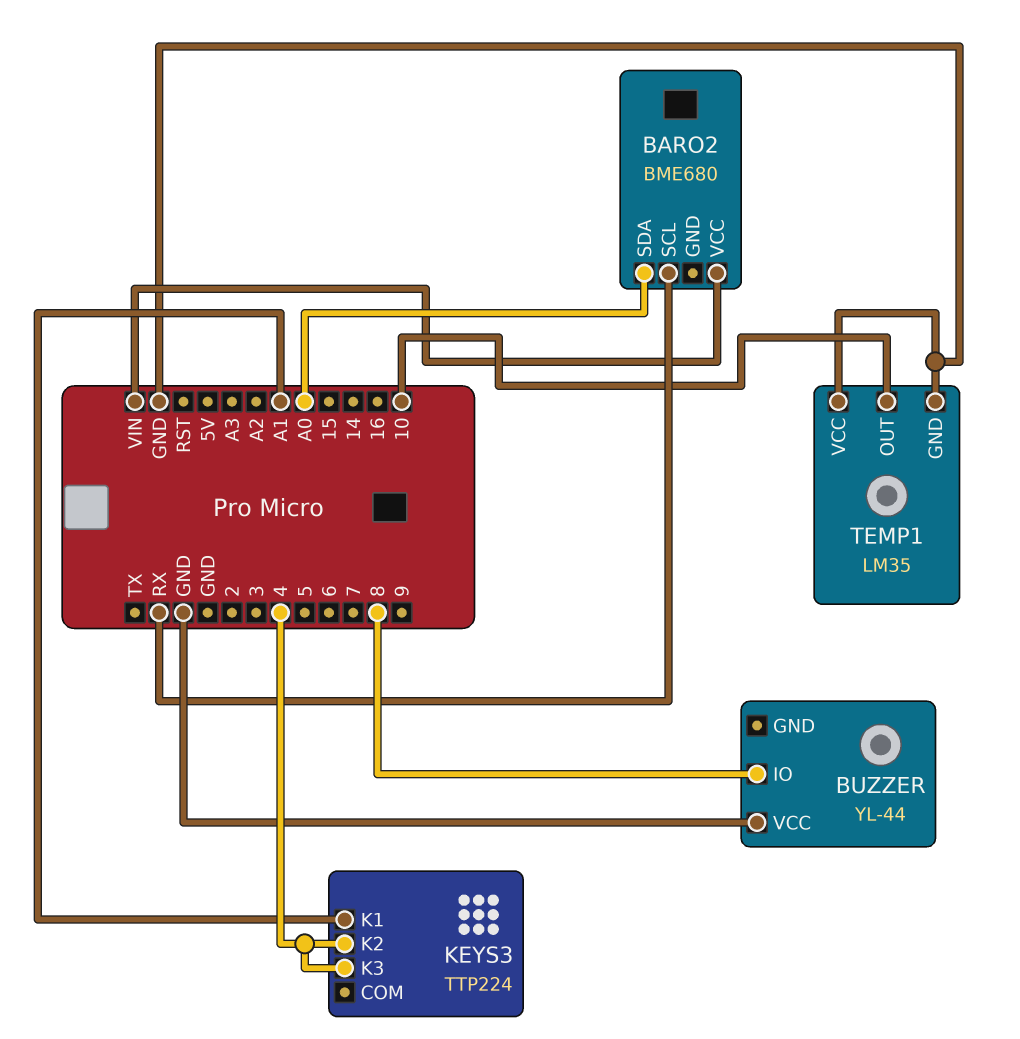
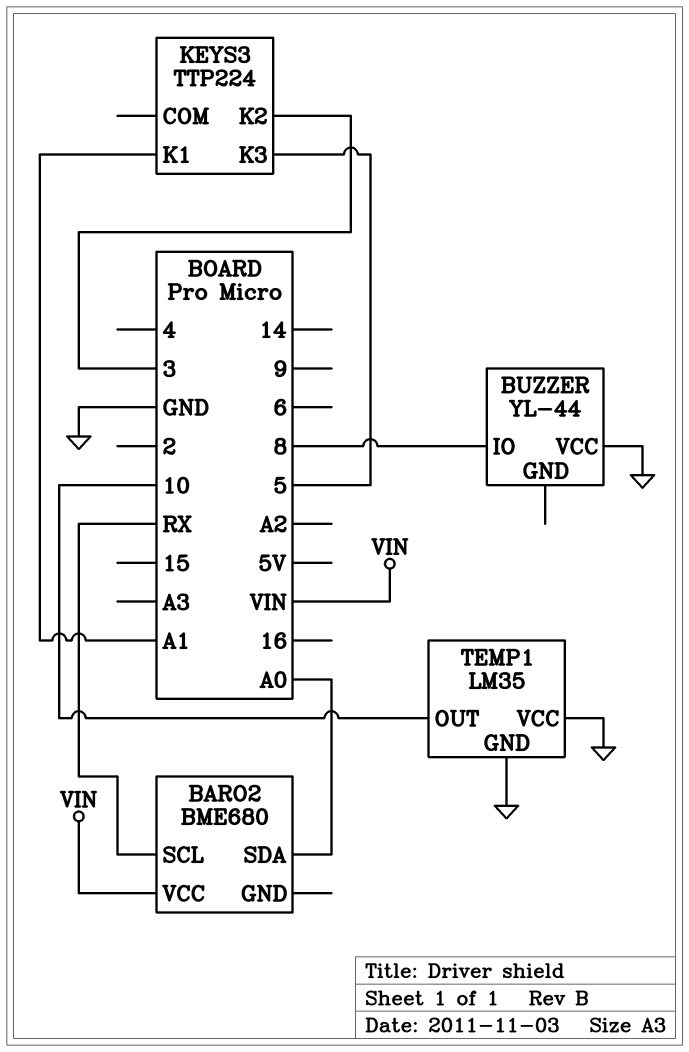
KEYS3 pin K2: 4 -> 3
KEYS3 pin K3: 4 -> 5

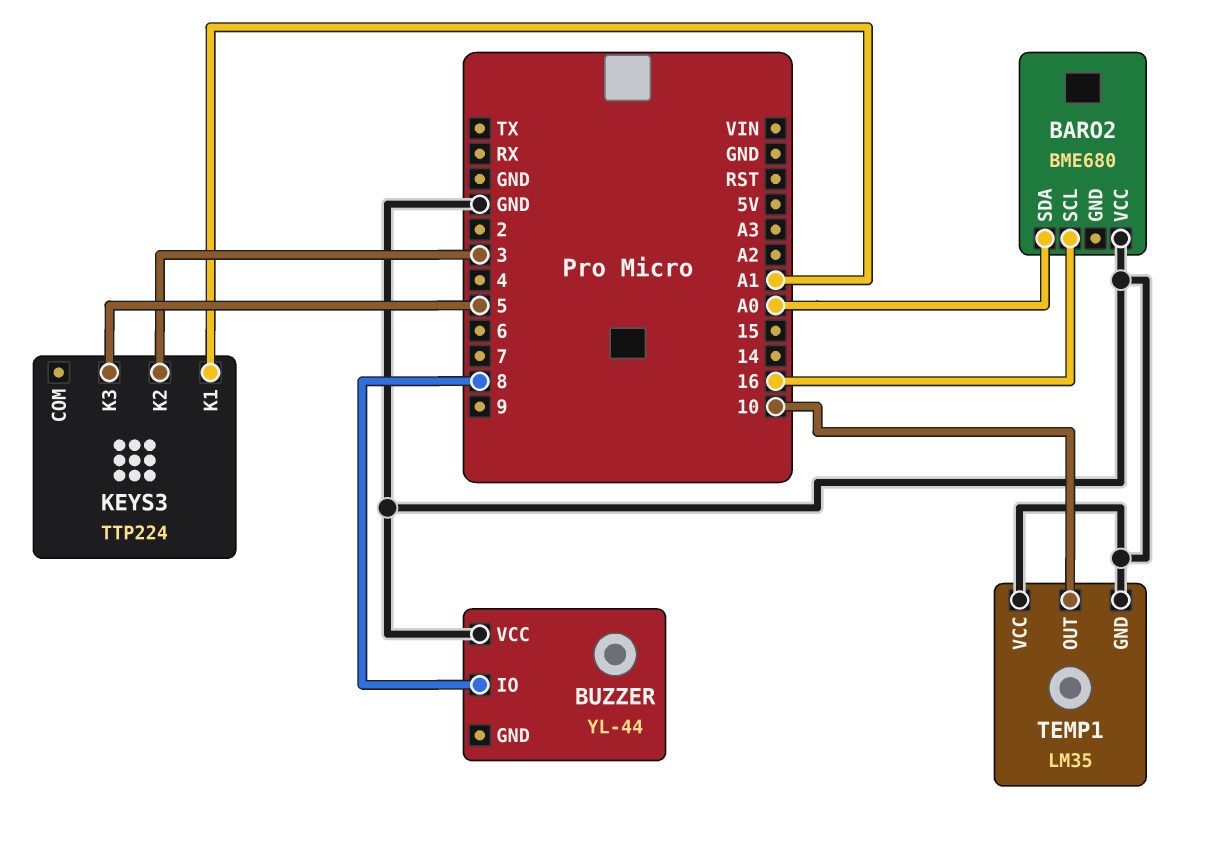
BARO2 pin SCL: RX -> 16
BARO2 pin VCC: VIN -> GND

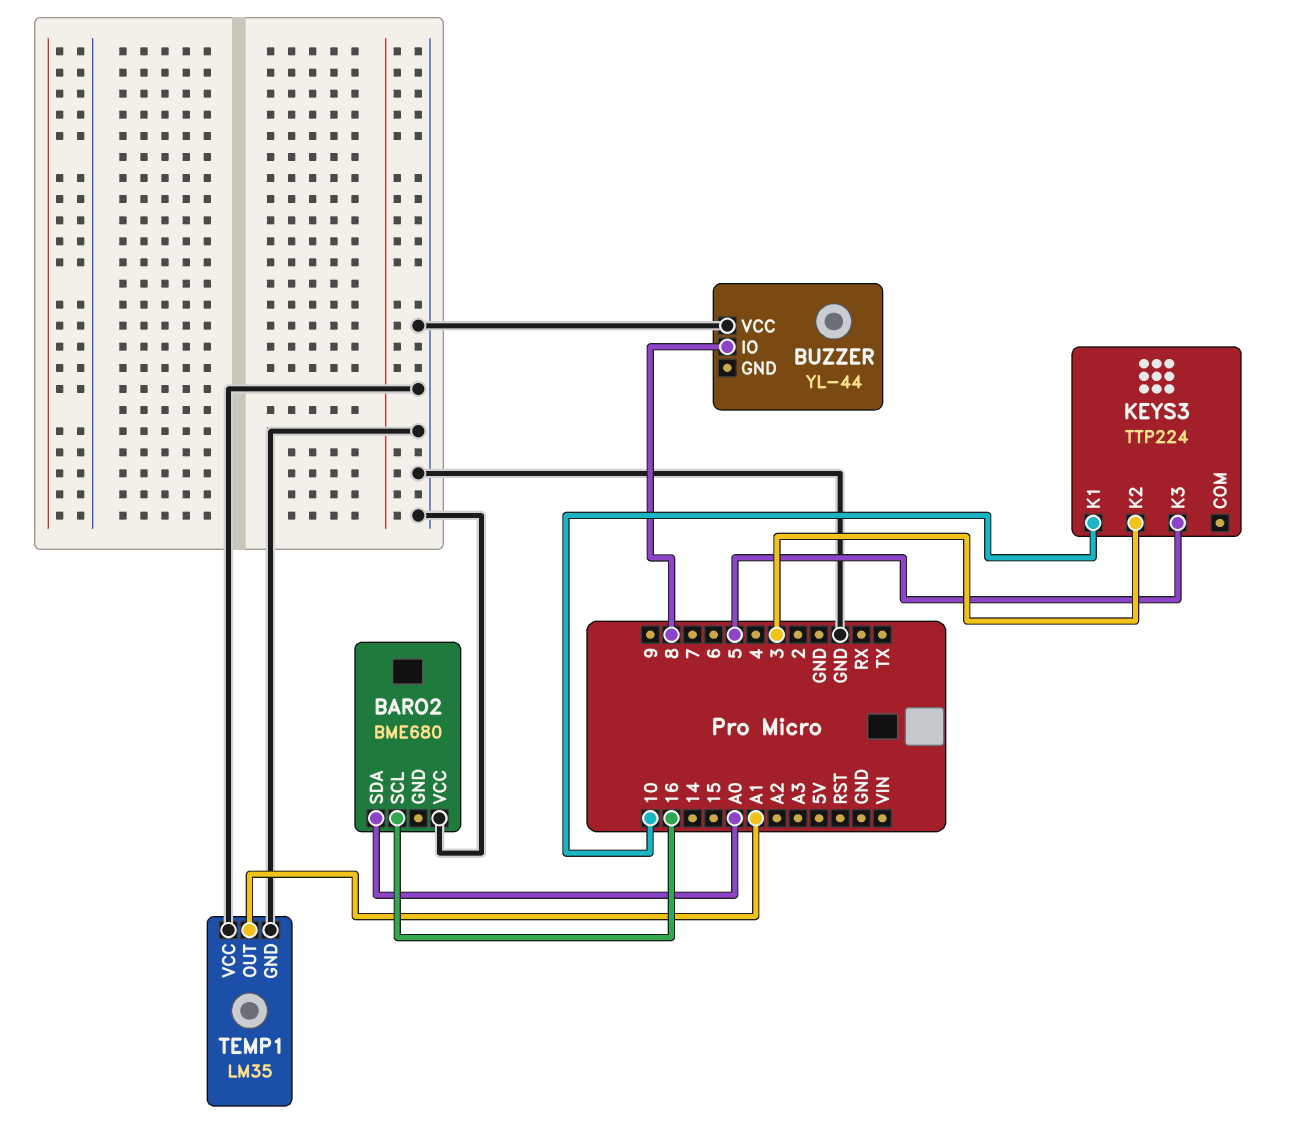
KEYS3 pin K1: A1 -> 10
TEMP1 pin OUT: 10 -> A1

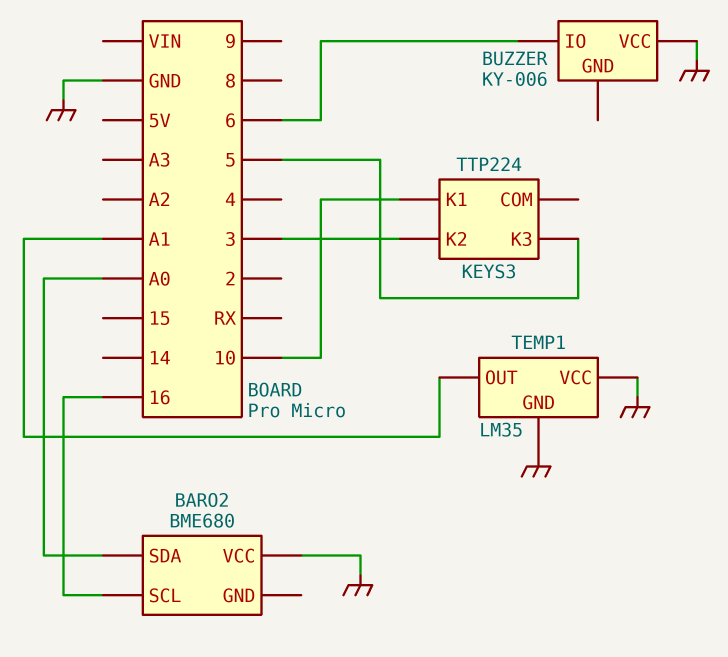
BUZZER: YL-44 -> KY-006
BUZZER pin IO: 8 -> 6

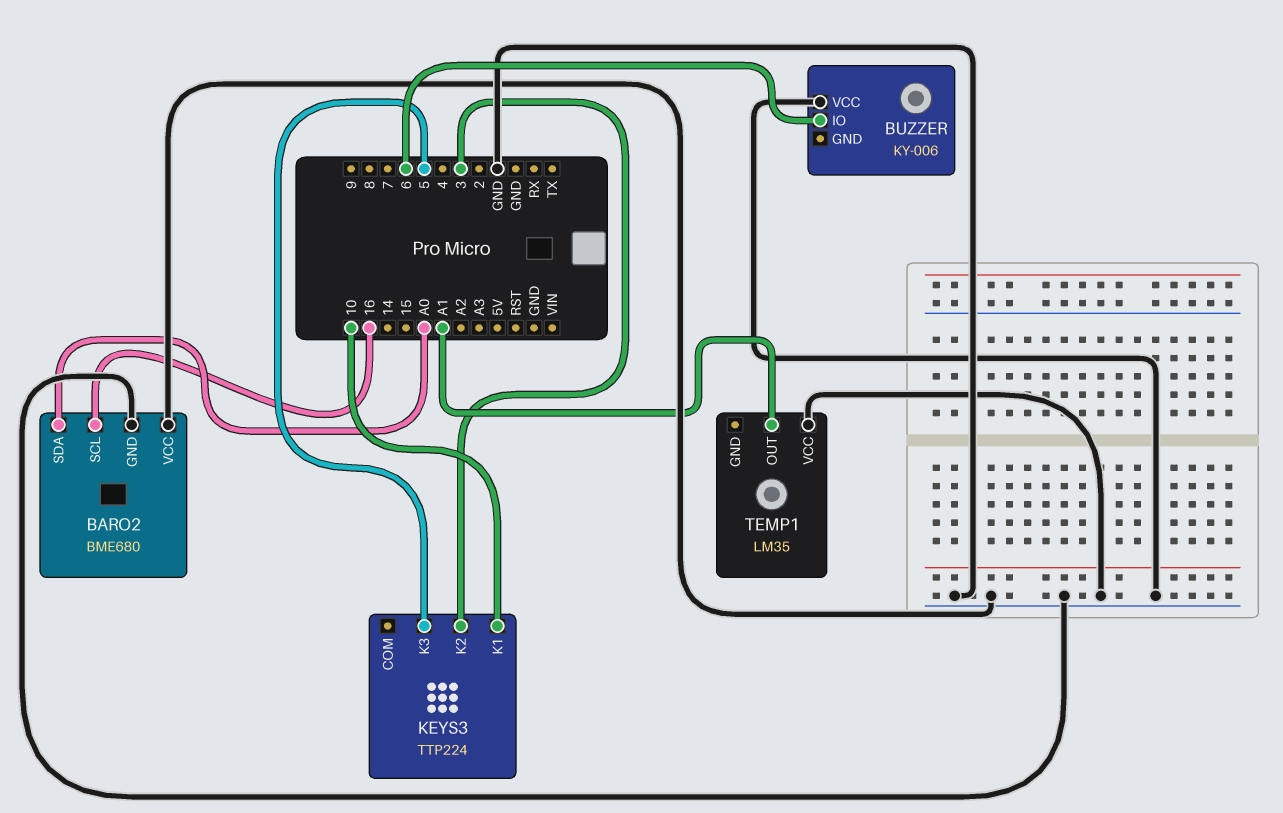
BARO2 pin GND: none -> GND
TEMP1 pin GND: GND -> none

